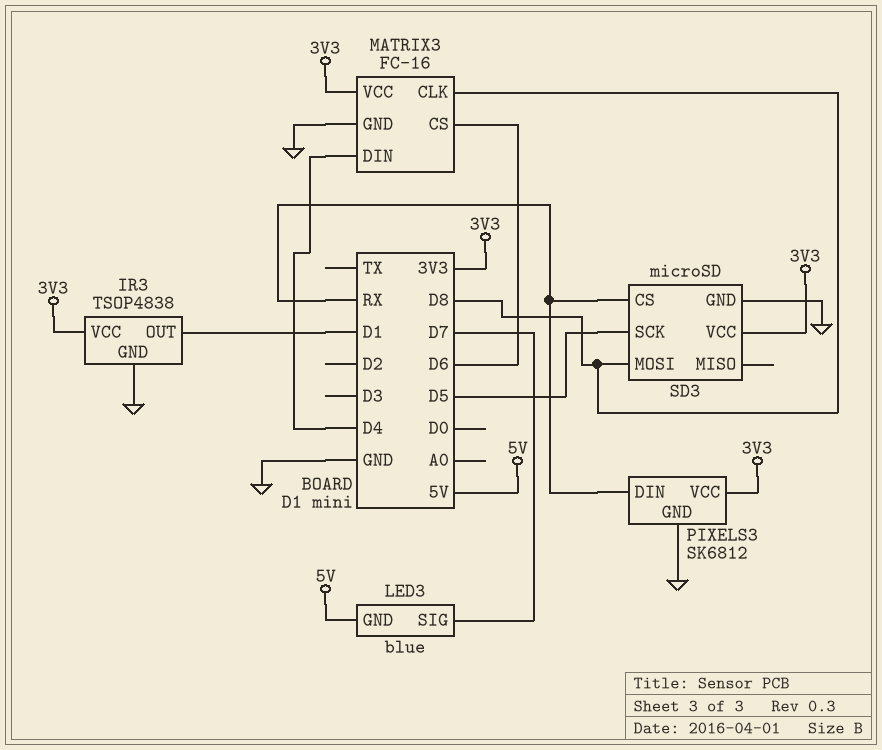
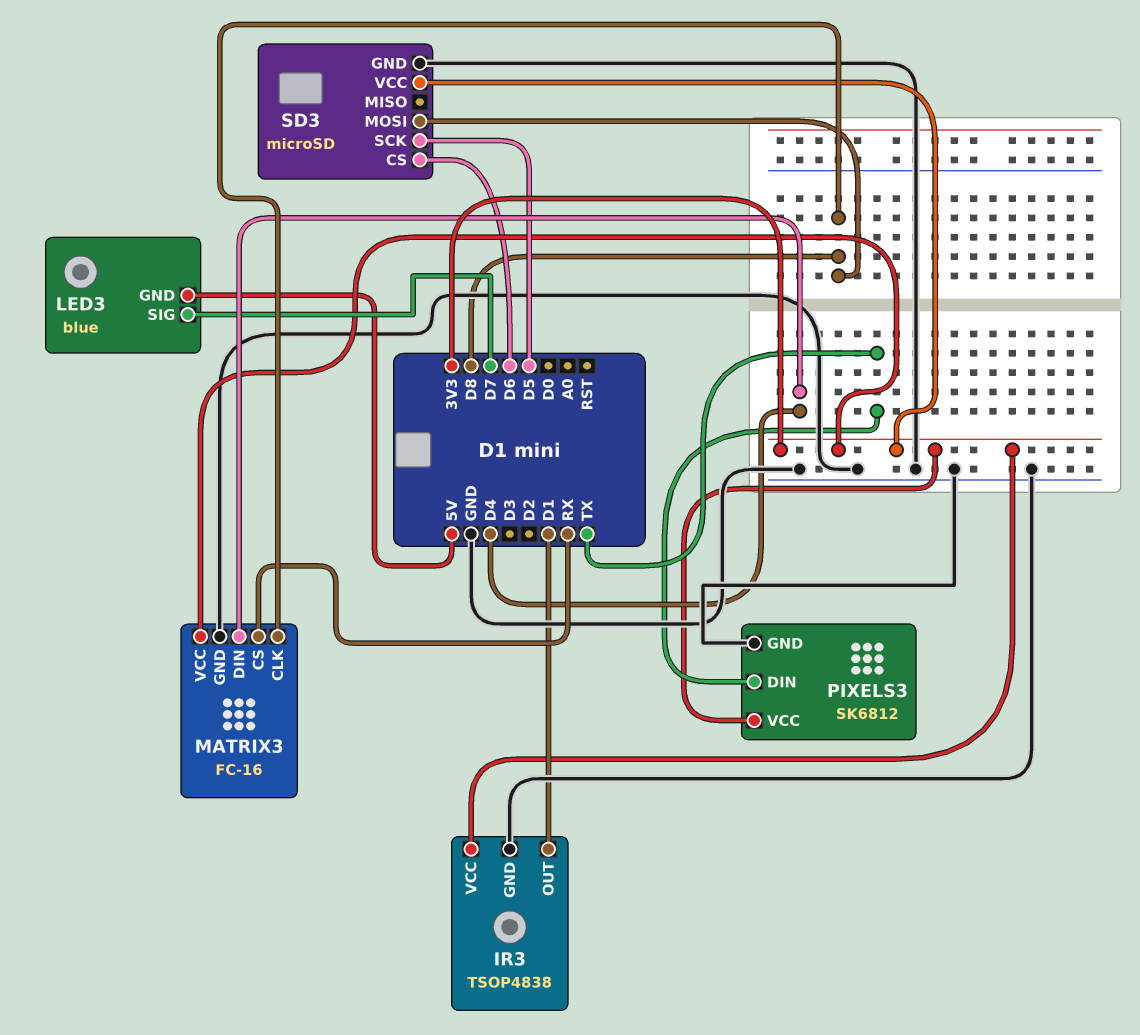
MATRIX3 pin CS: D6 -> RX
PIXELS3 pin DIN: RX -> TX
SD3 pin CS: RX -> D6

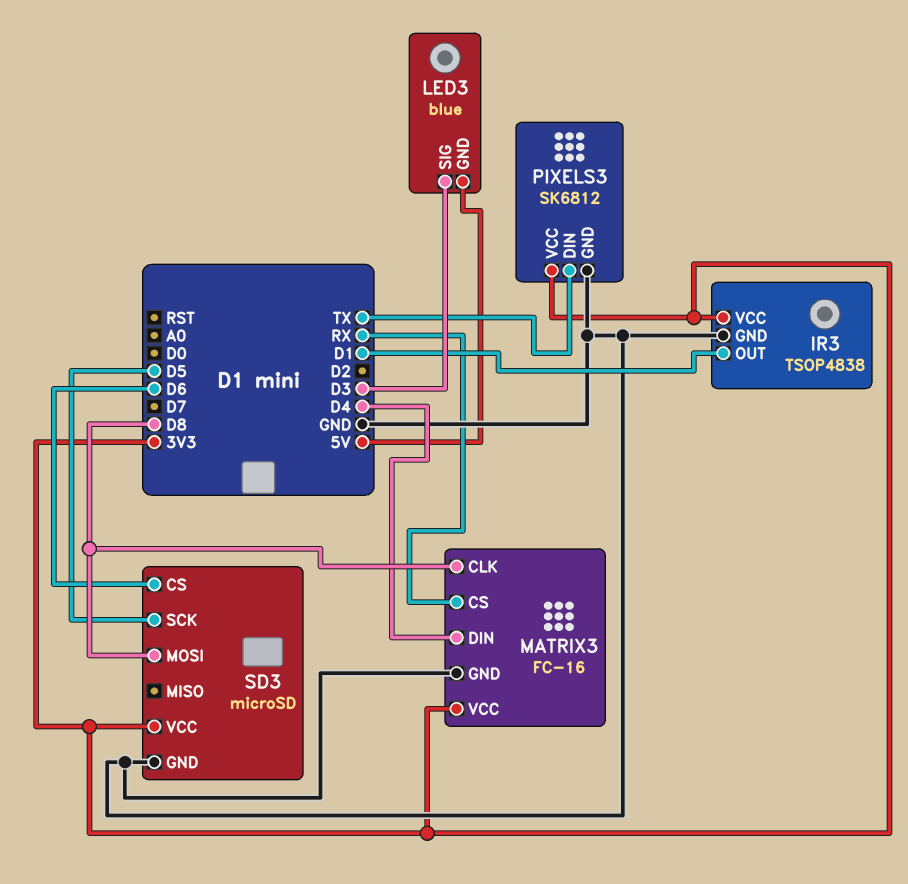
LED3 pin SIG: D7 -> D3

